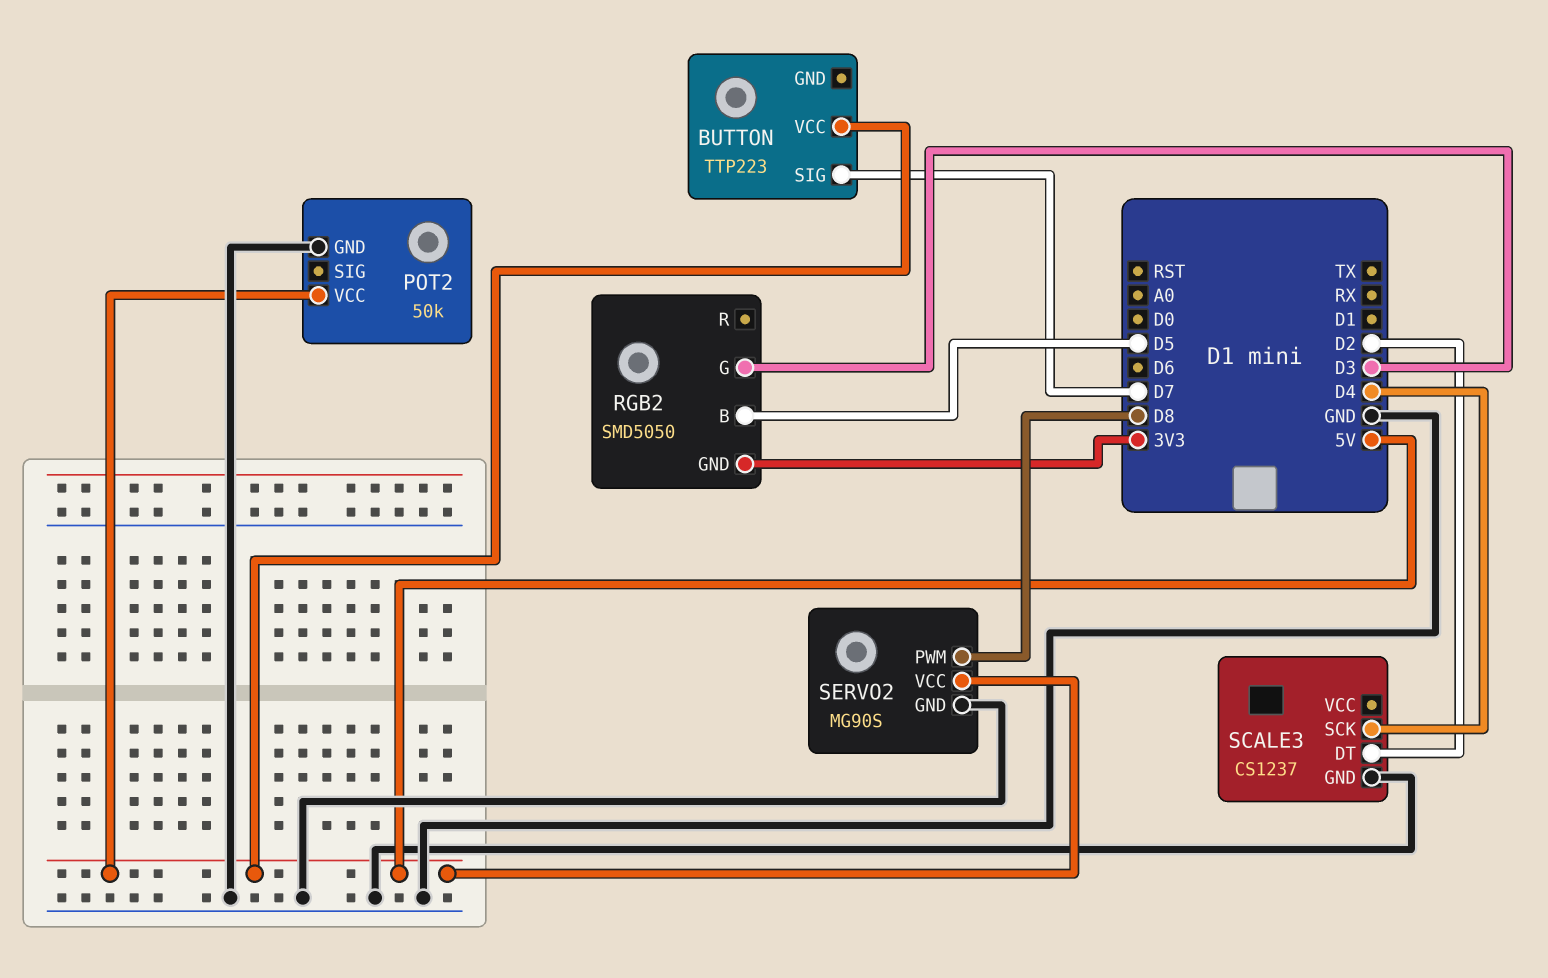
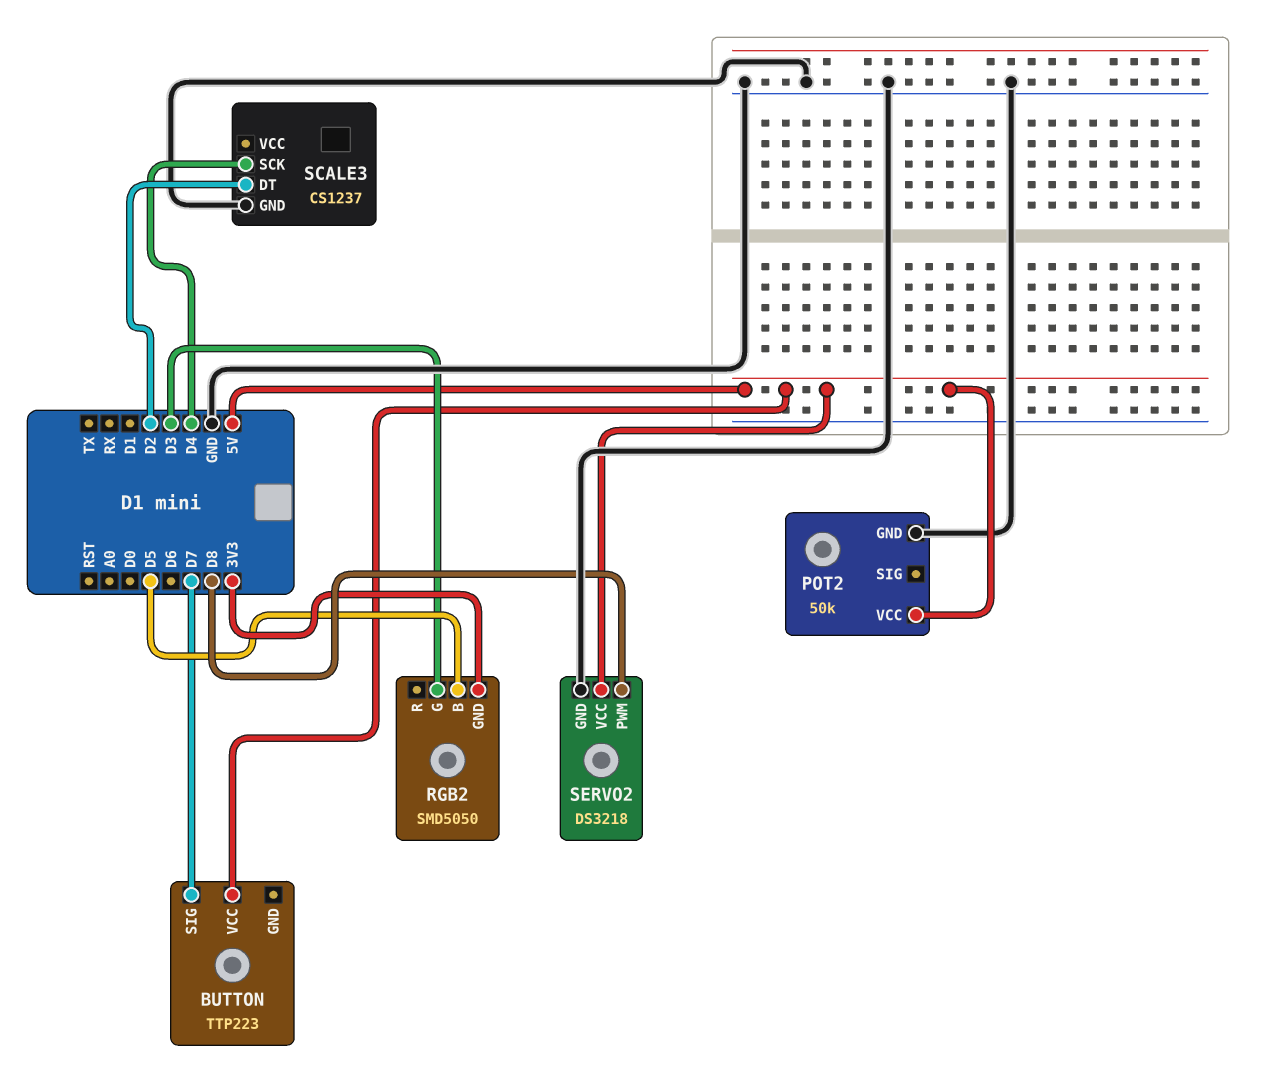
SERVO2: MG90S -> DS3218

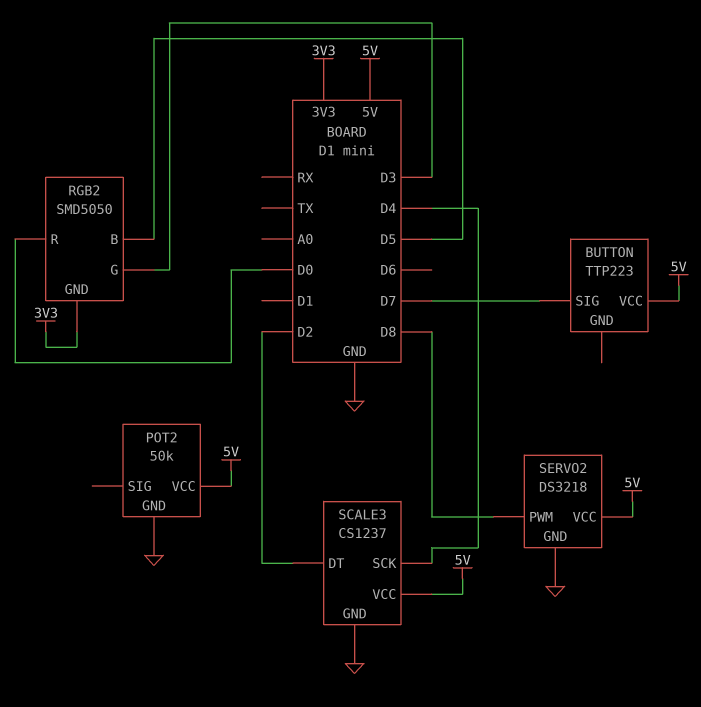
RGB2 pin R: none -> D0
SCALE3 pin VCC: none -> 5V

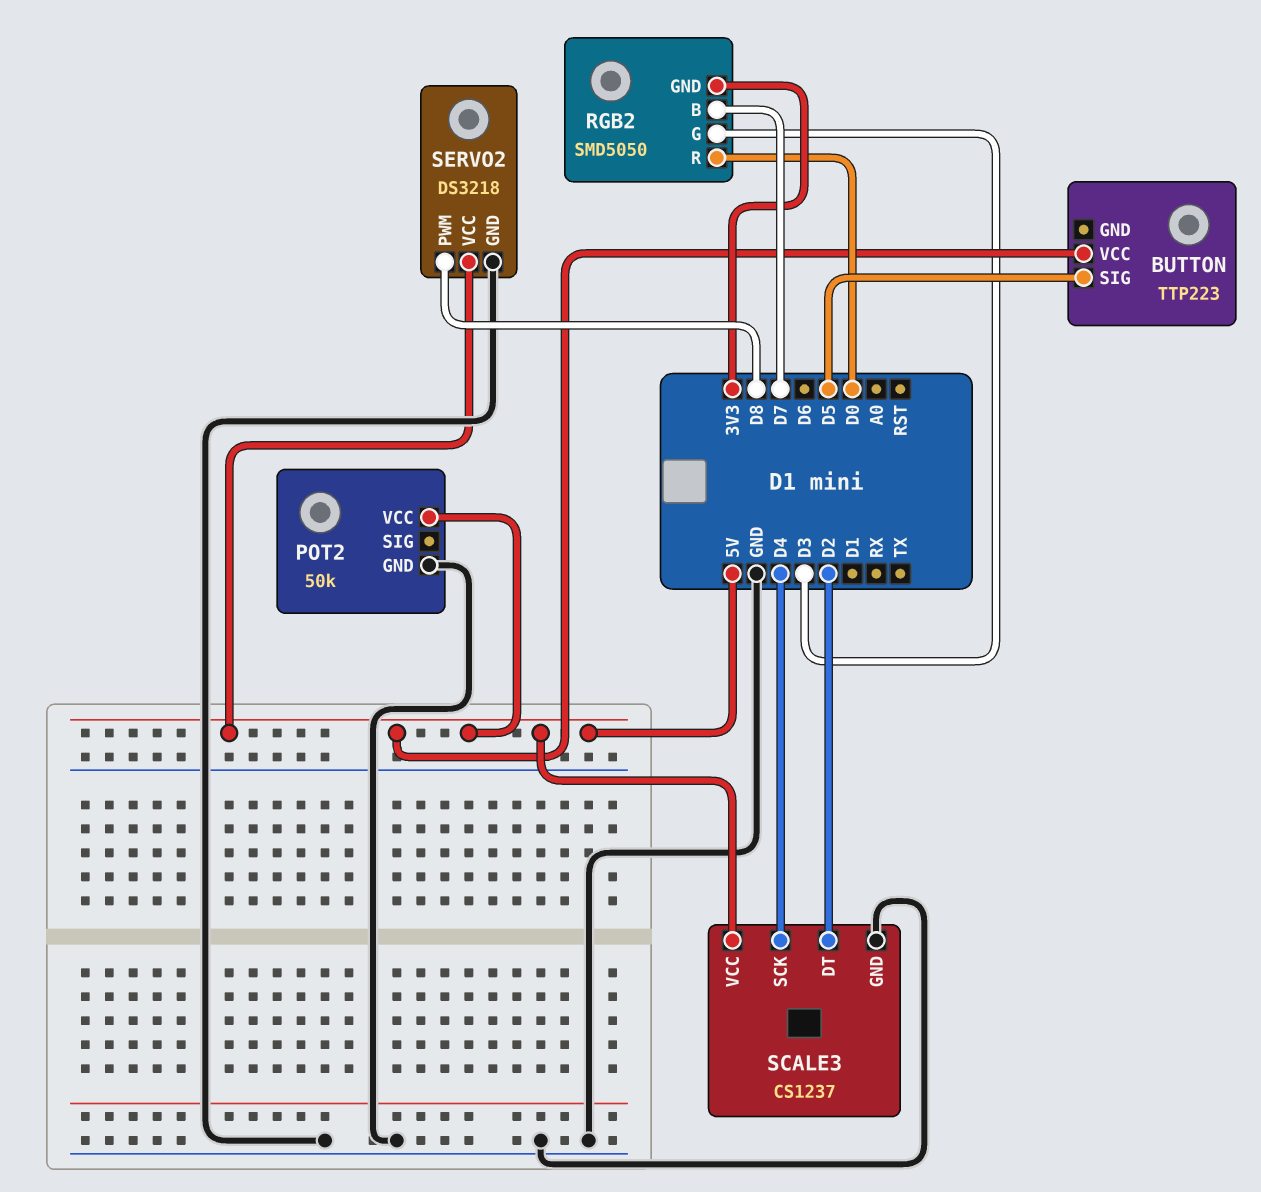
BUTTON pin SIG: D7 -> D5
RGB2 pin B: D5 -> D7

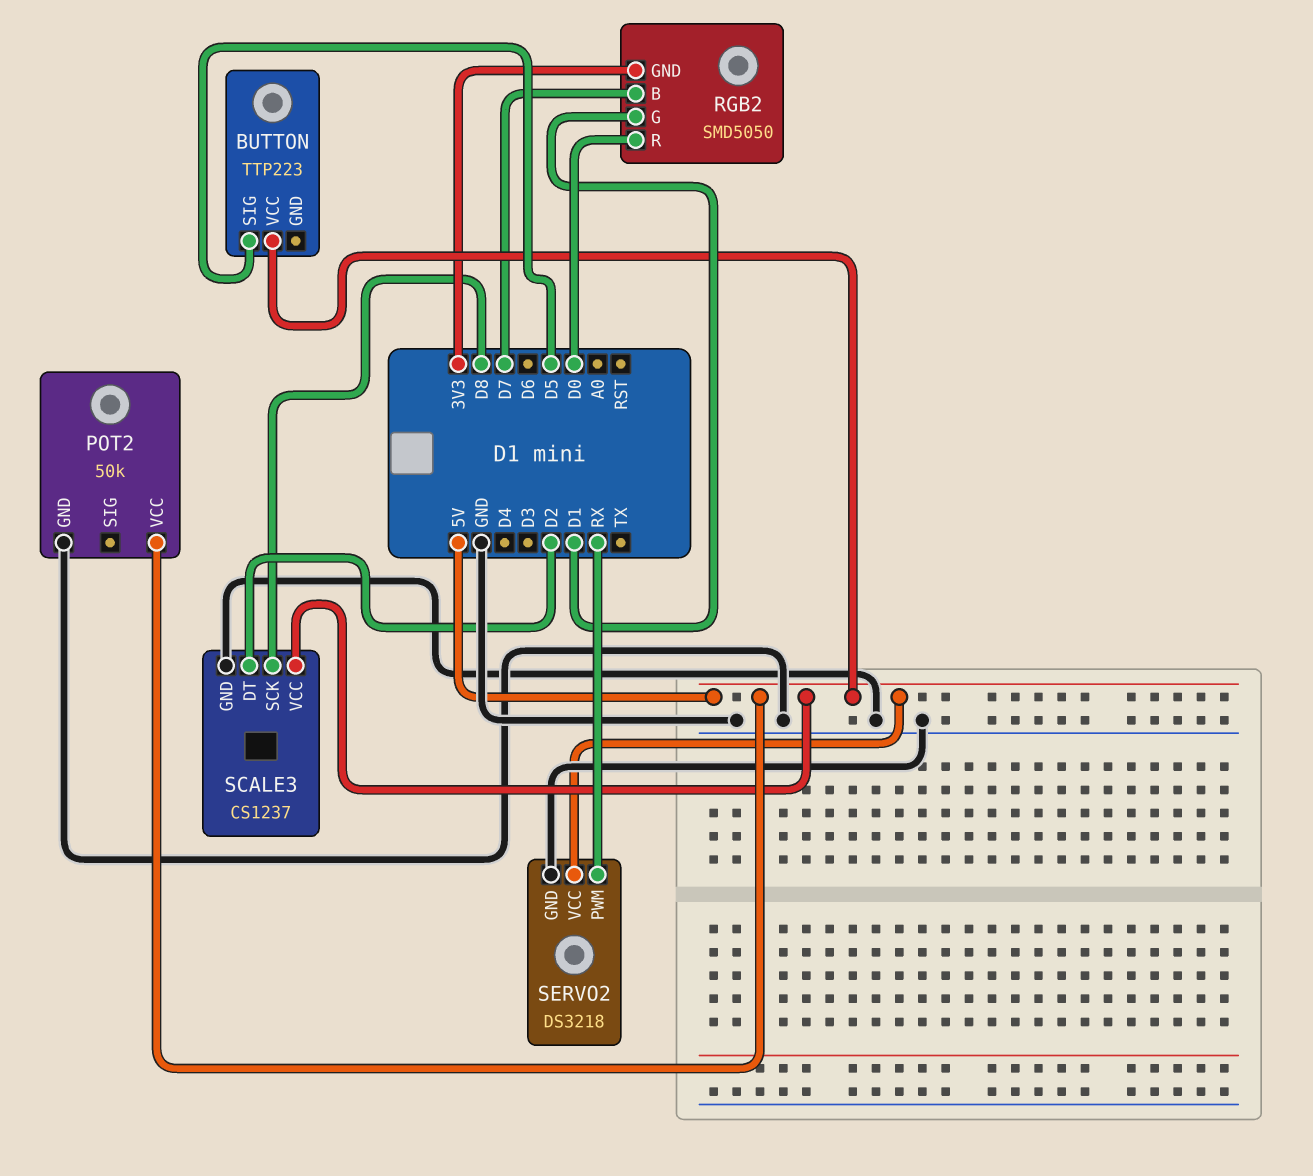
RGB2 pin G: D3 -> D1
SCALE3 pin SCK: D4 -> D8
SERVO2 pin PWM: D8 -> RX

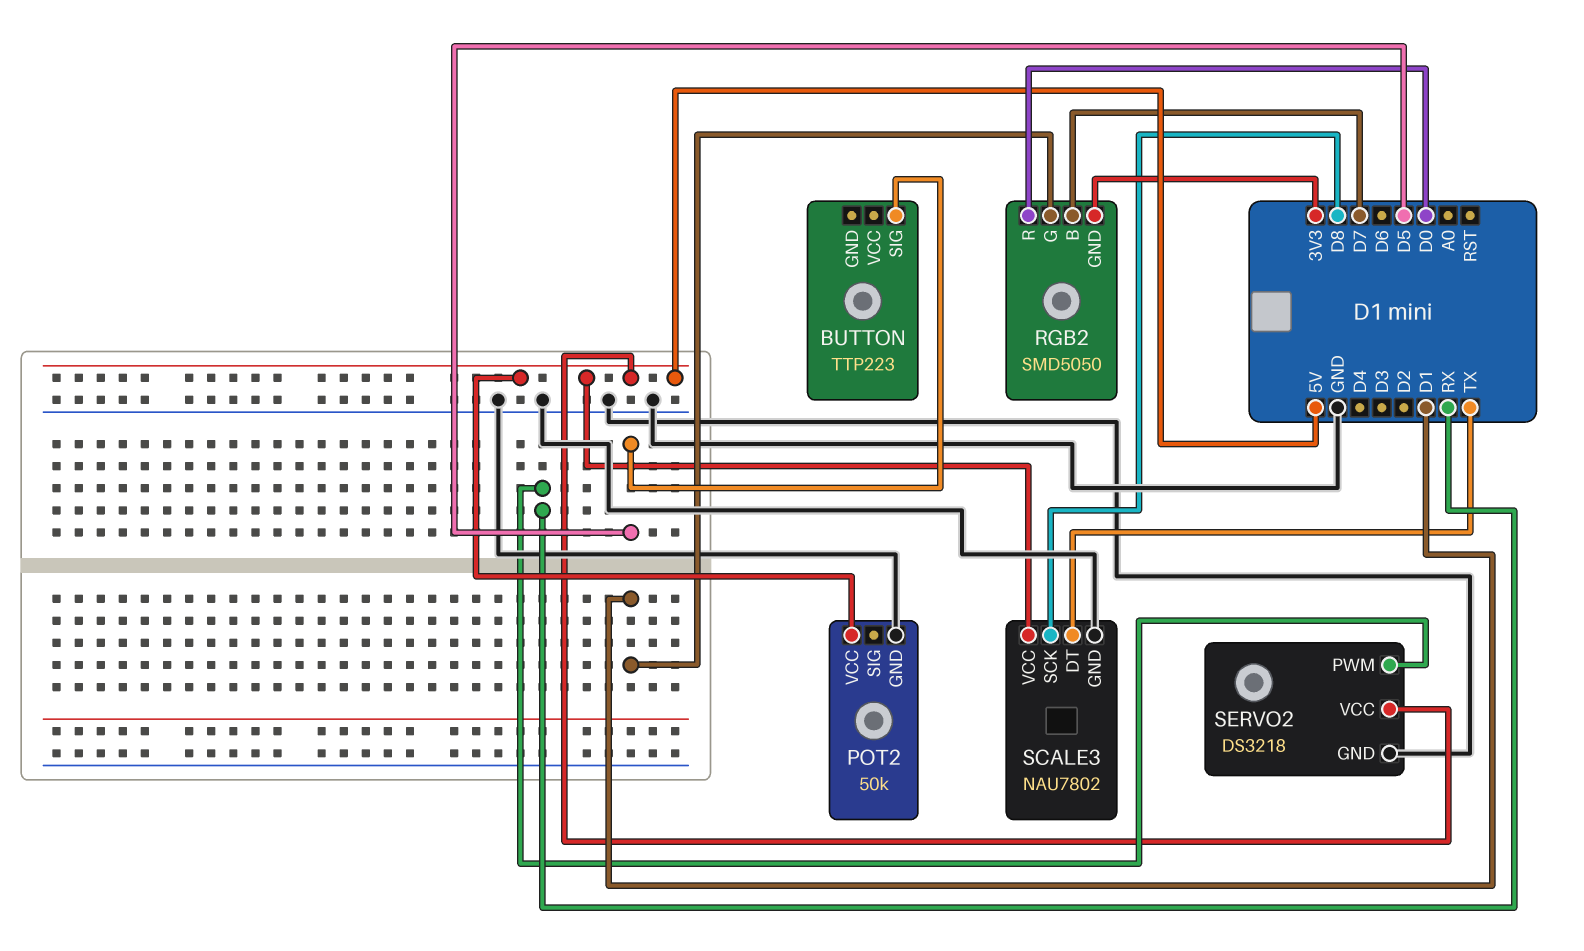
BUTTON pin VCC: 5V -> none
SCALE3: CS1237 -> NAU7802
SCALE3 pin DT: D2 -> TX

